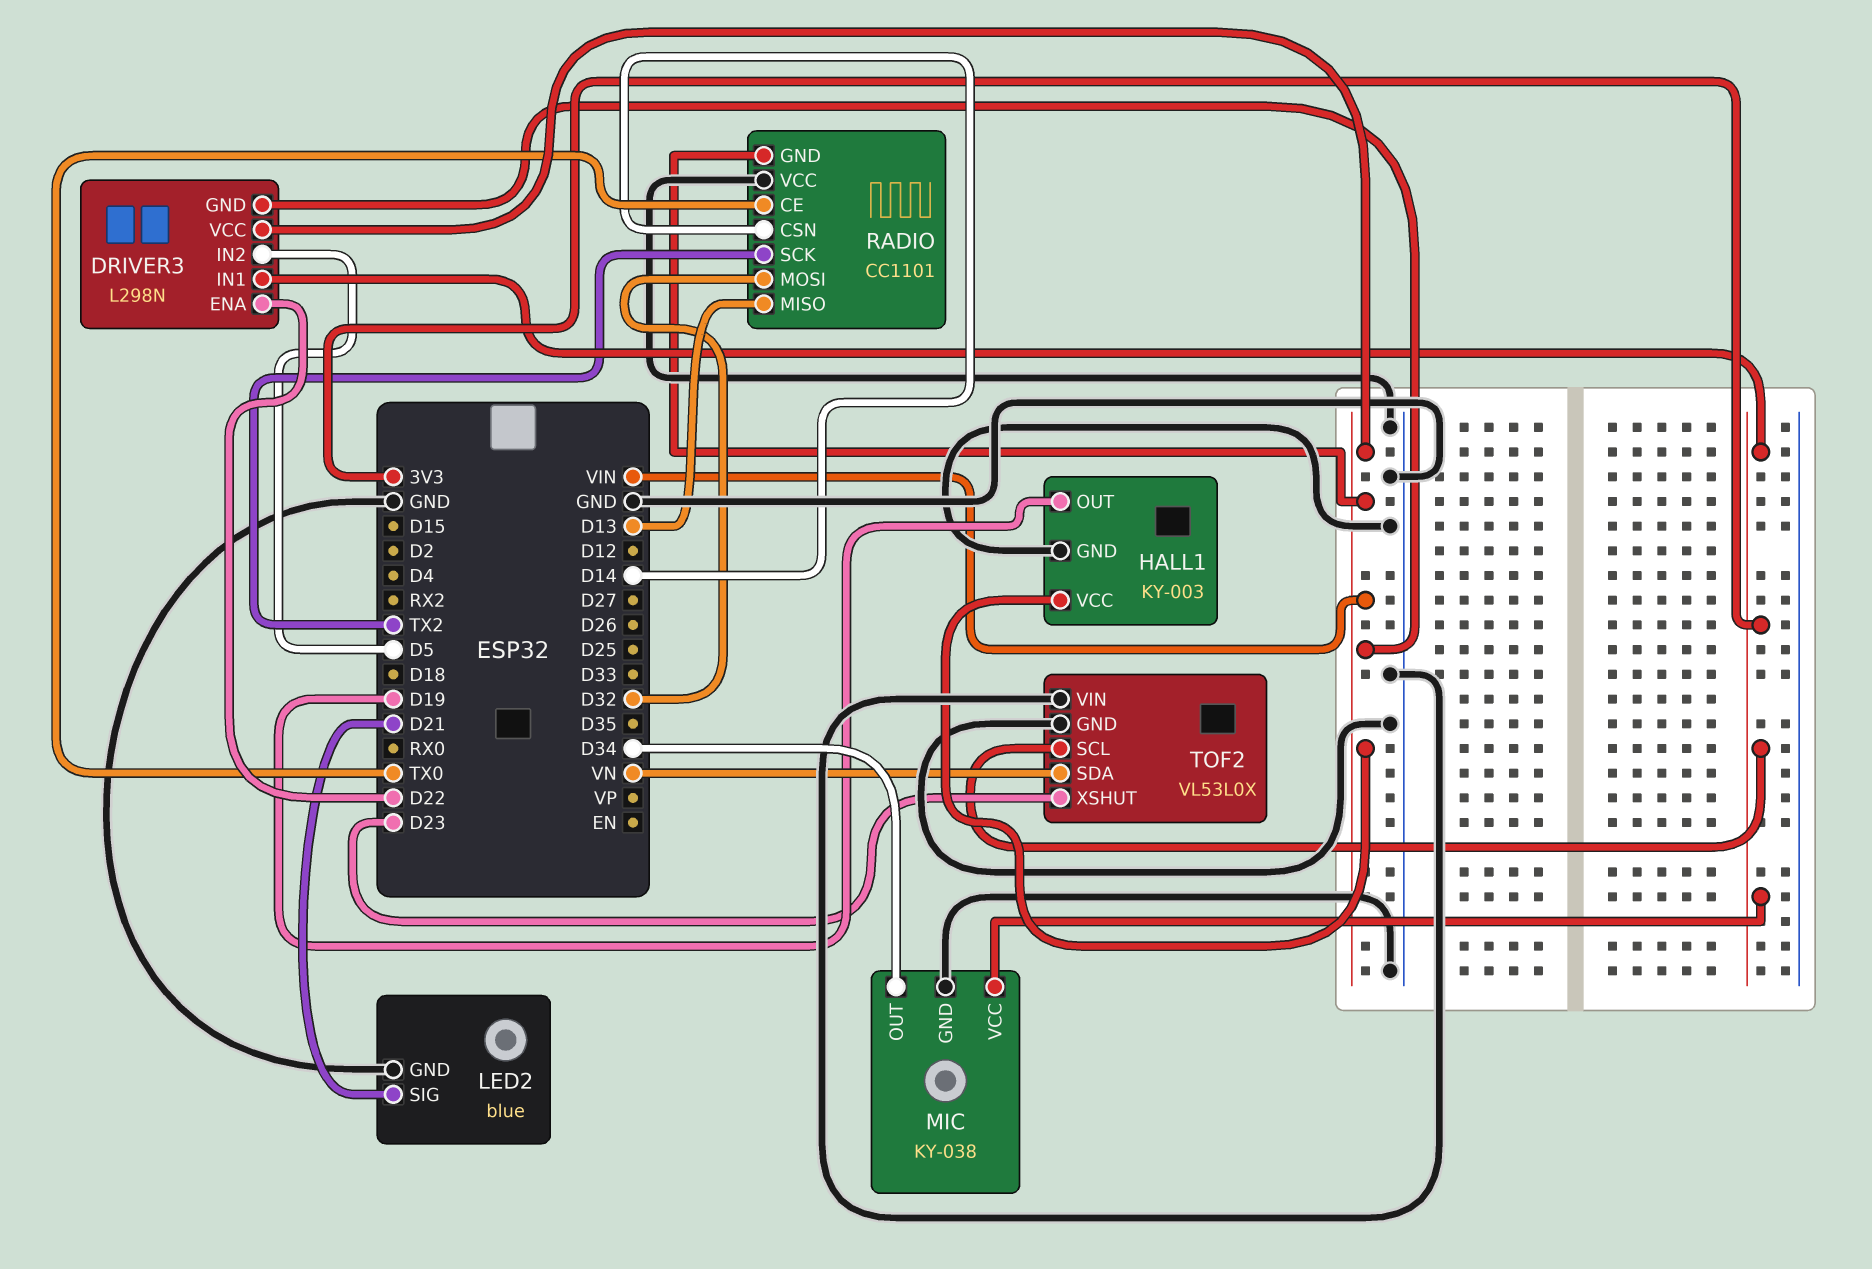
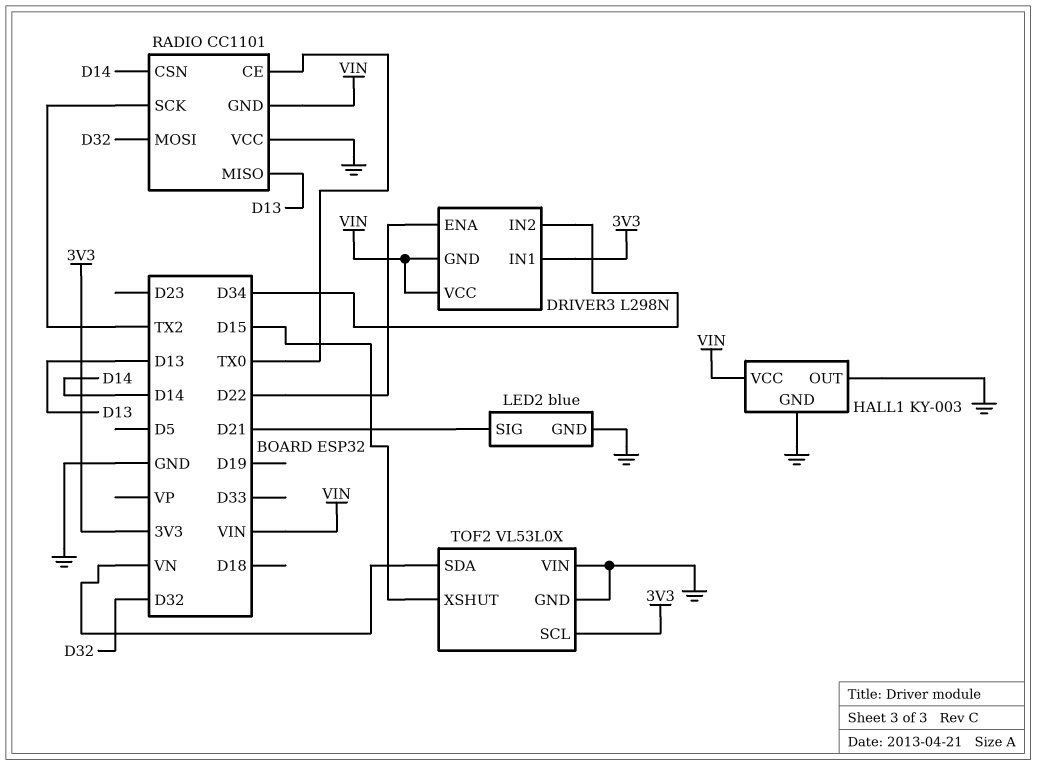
DRIVER3 pin IN2: D5 -> D34
HALL1 pin OUT: D19 -> GND
MIC: KY-038 -> none
MIC pin GND: GND -> none
MIC pin OUT: D34 -> none
MIC pin VCC: 3V3 -> none
TOF2 pin XSHUT: D23 -> D15

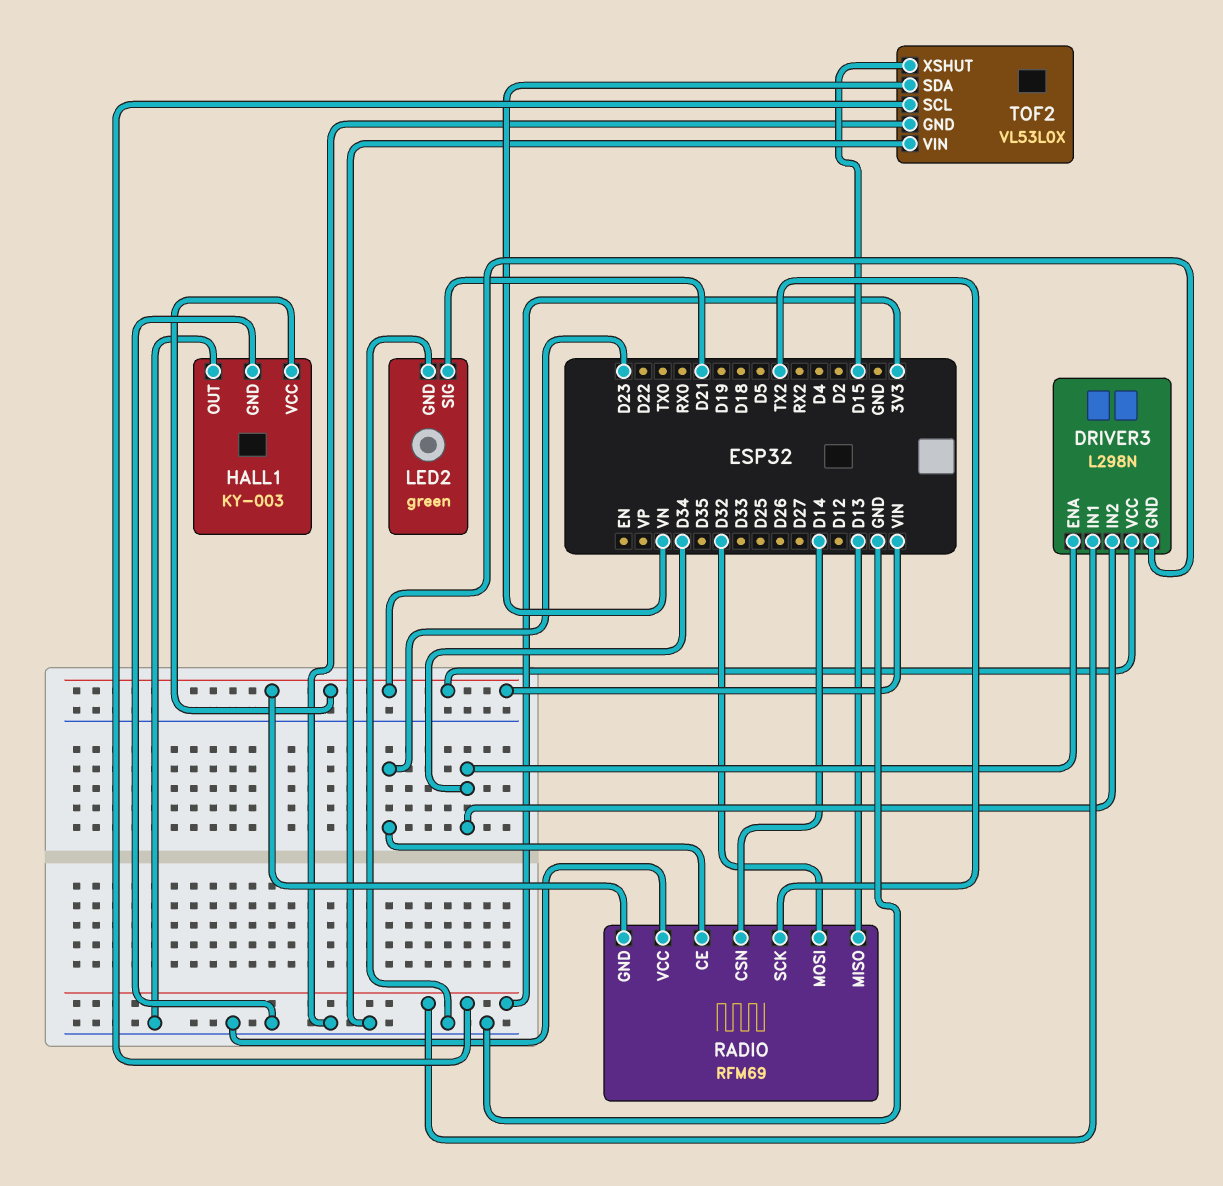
DRIVER3 pin ENA: D22 -> D34
LED2: blue -> green
RADIO: CC1101 -> RFM69
RADIO pin CE: TX0 -> D23

